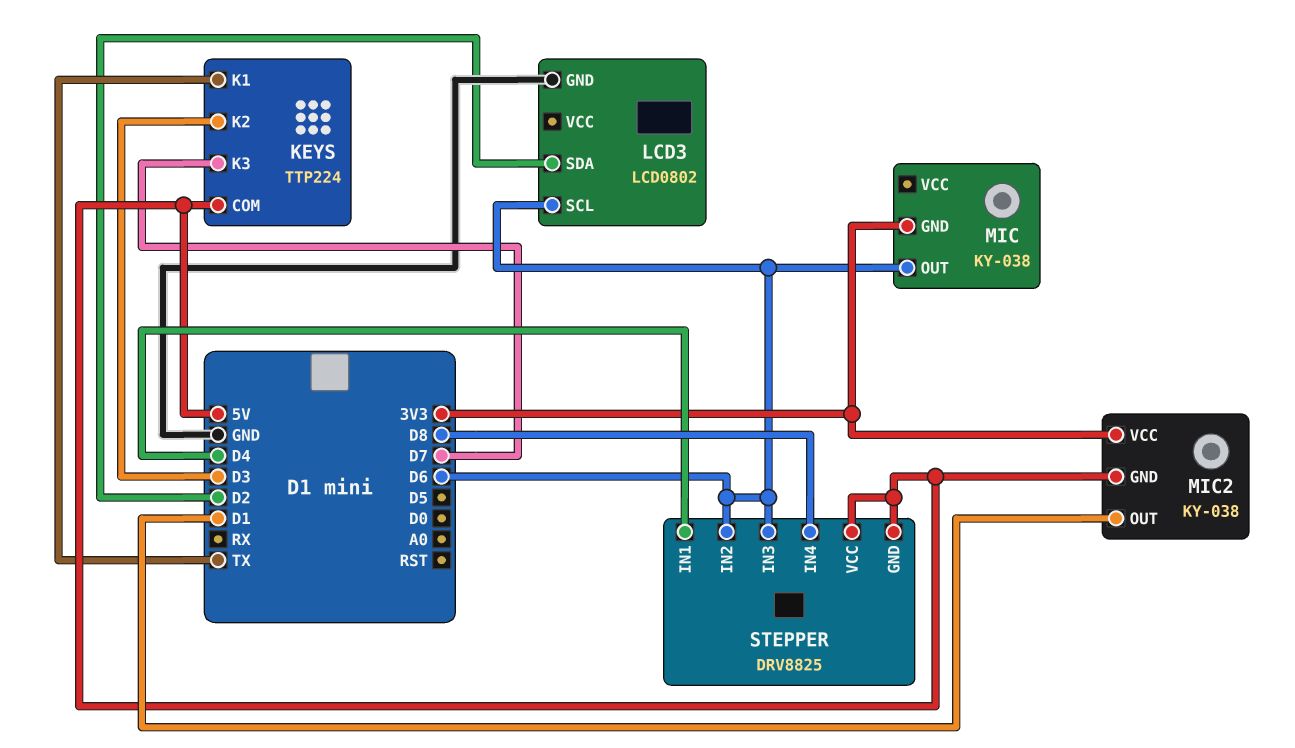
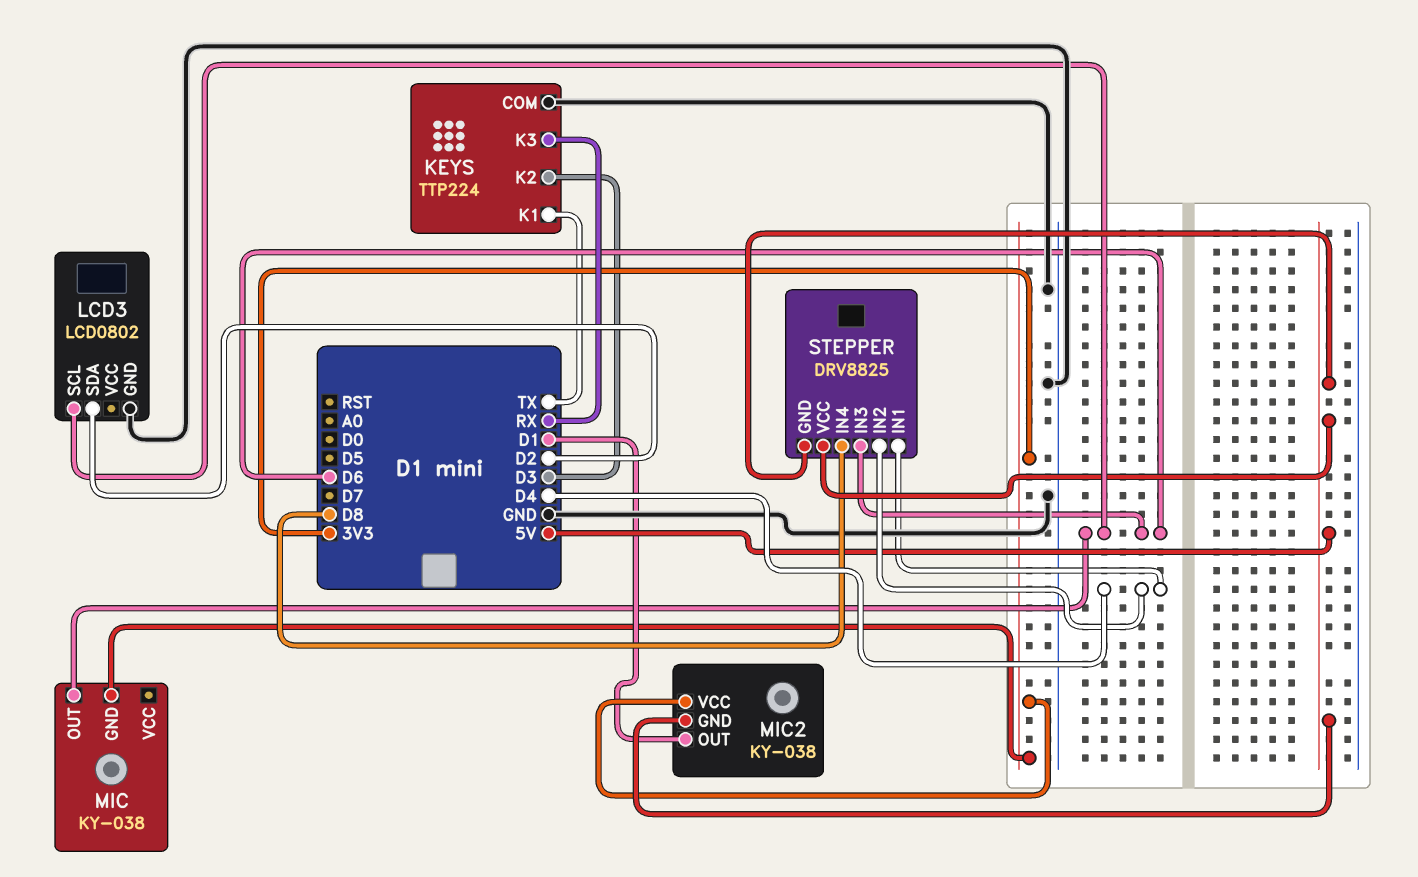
KEYS pin COM: 5V -> GND
KEYS pin K3: D7 -> RX
STEPPER pin IN2: D6 -> D4

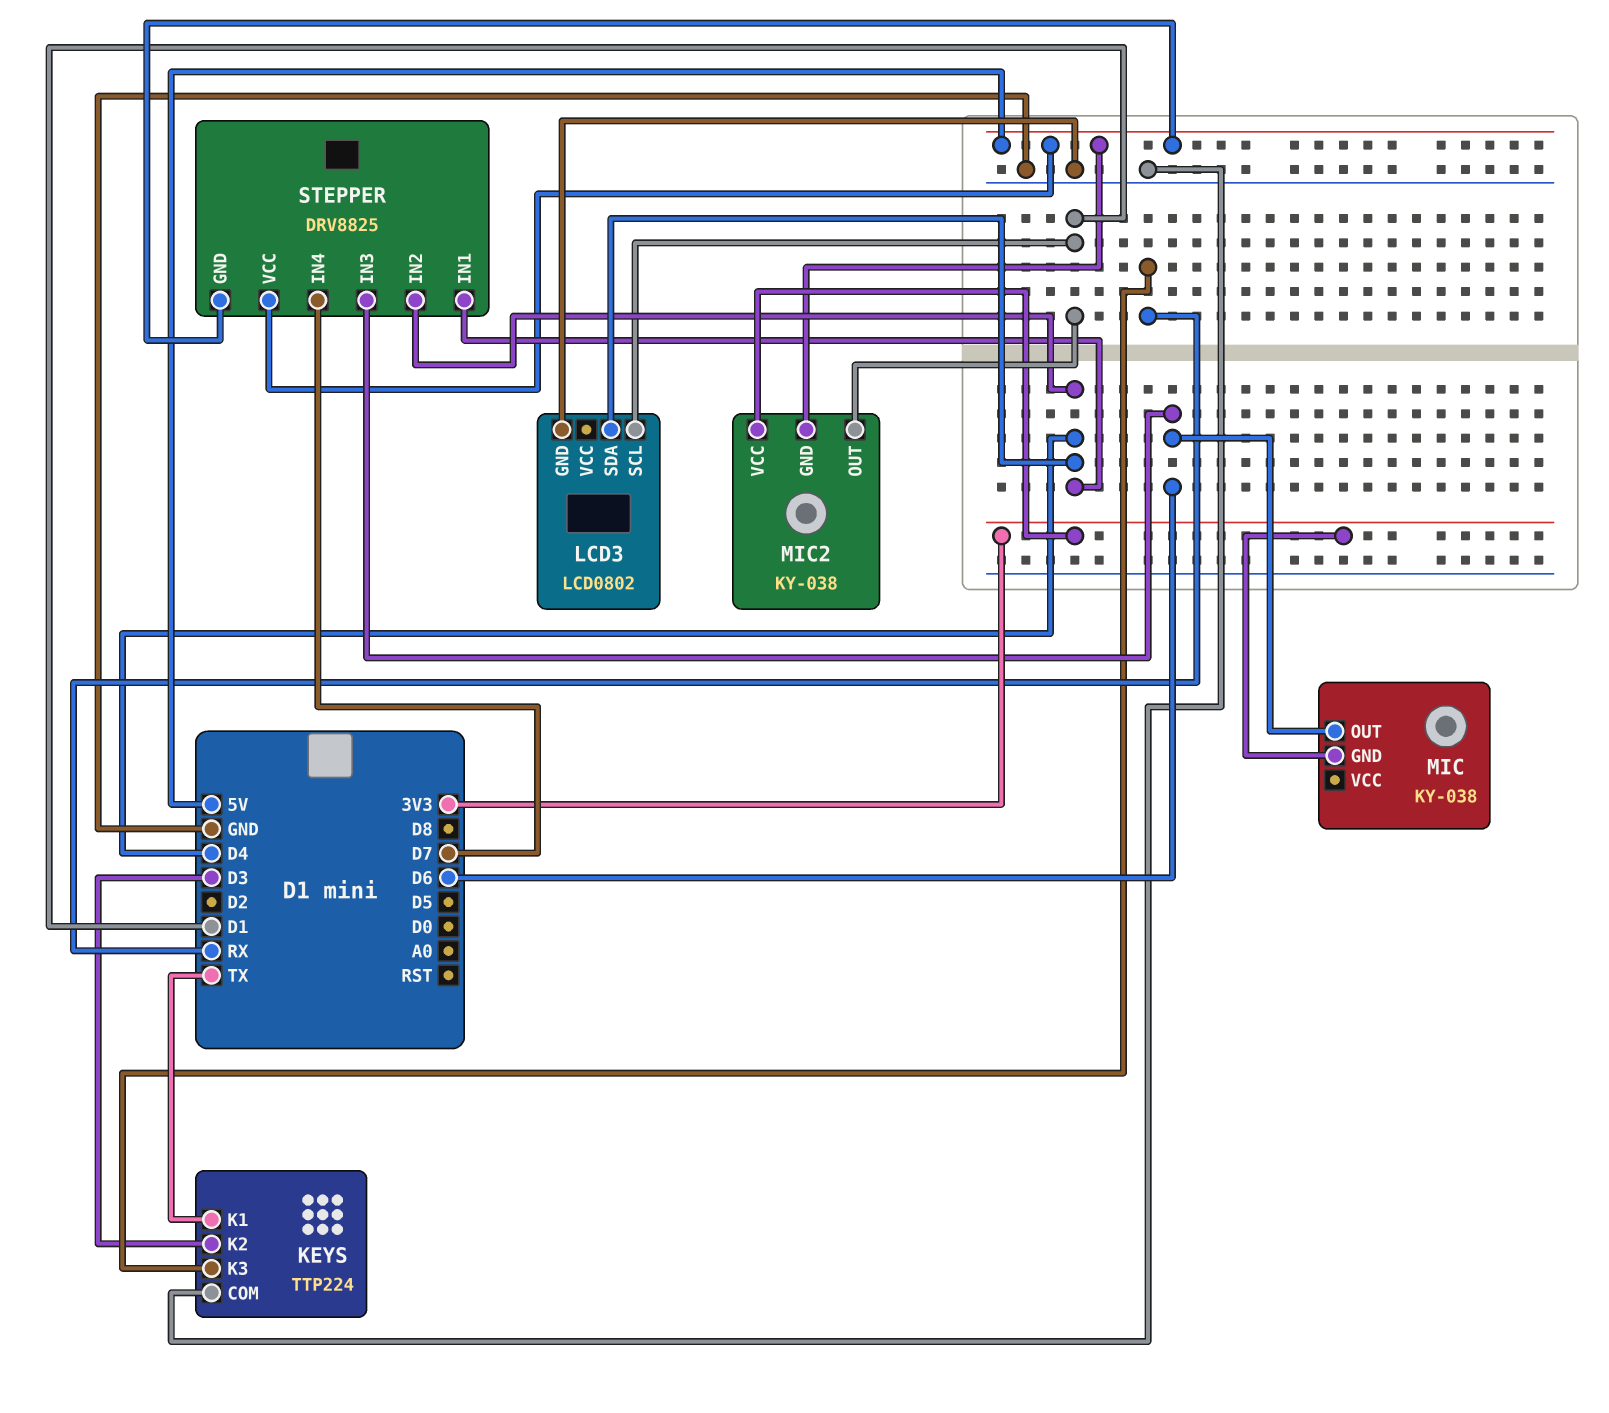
LCD3 pin SCL: D6 -> D1
LCD3 pin SDA: D2 -> D4
STEPPER pin IN4: D8 -> D7

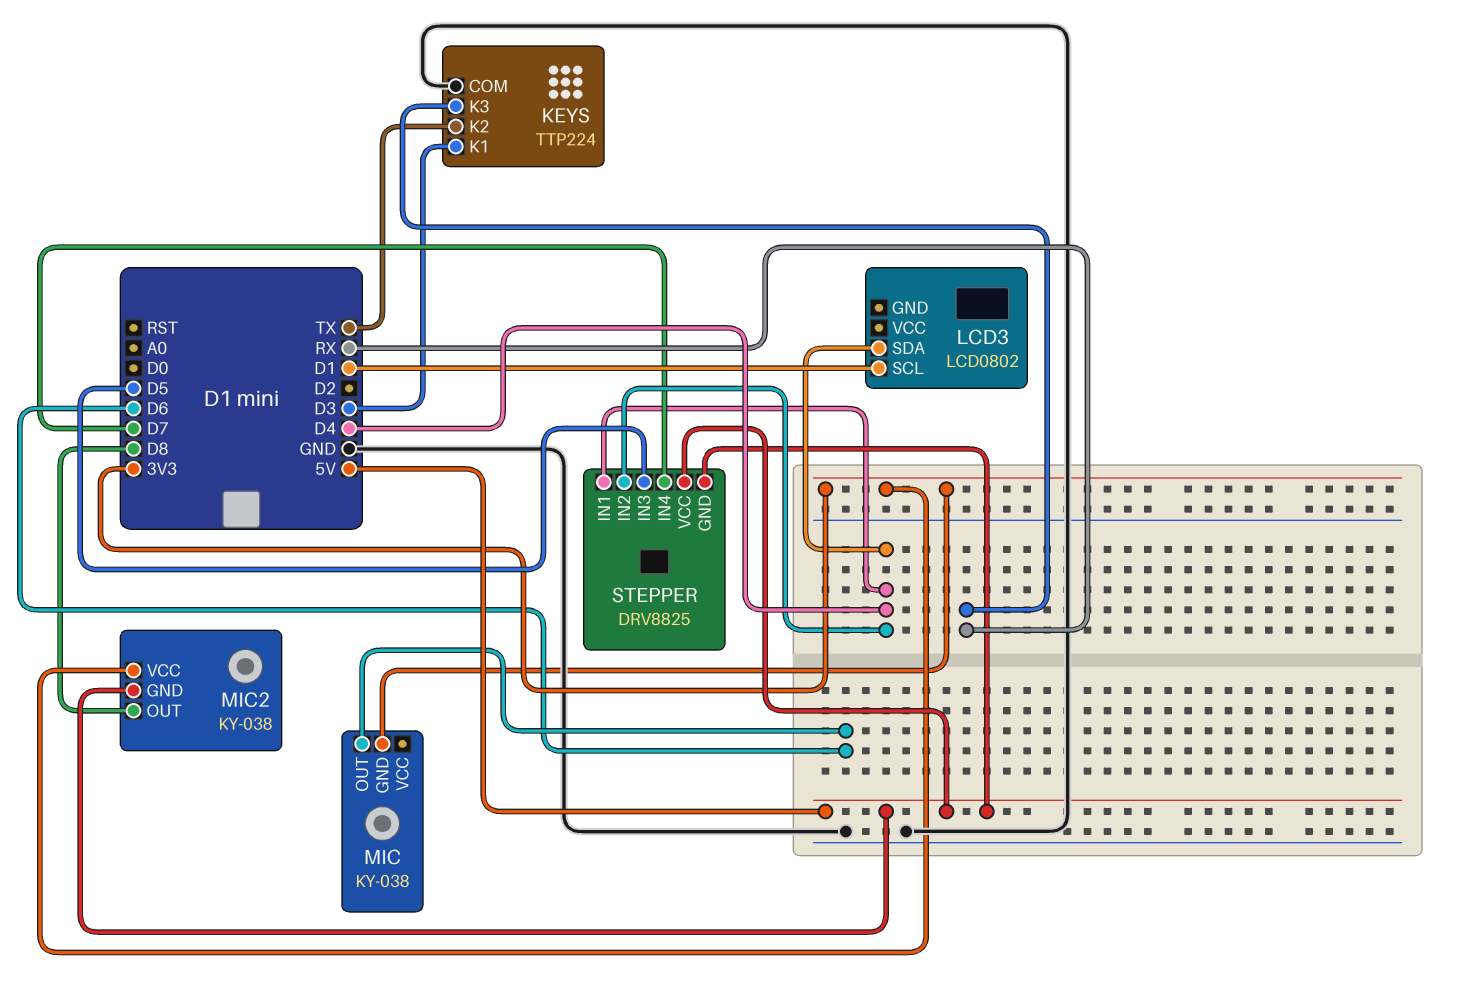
KEYS pin K1: TX -> D3
KEYS pin K2: D3 -> TX
LCD3 pin GND: GND -> none
MIC2 pin OUT: D1 -> D8
STEPPER pin IN3: D6 -> D5

